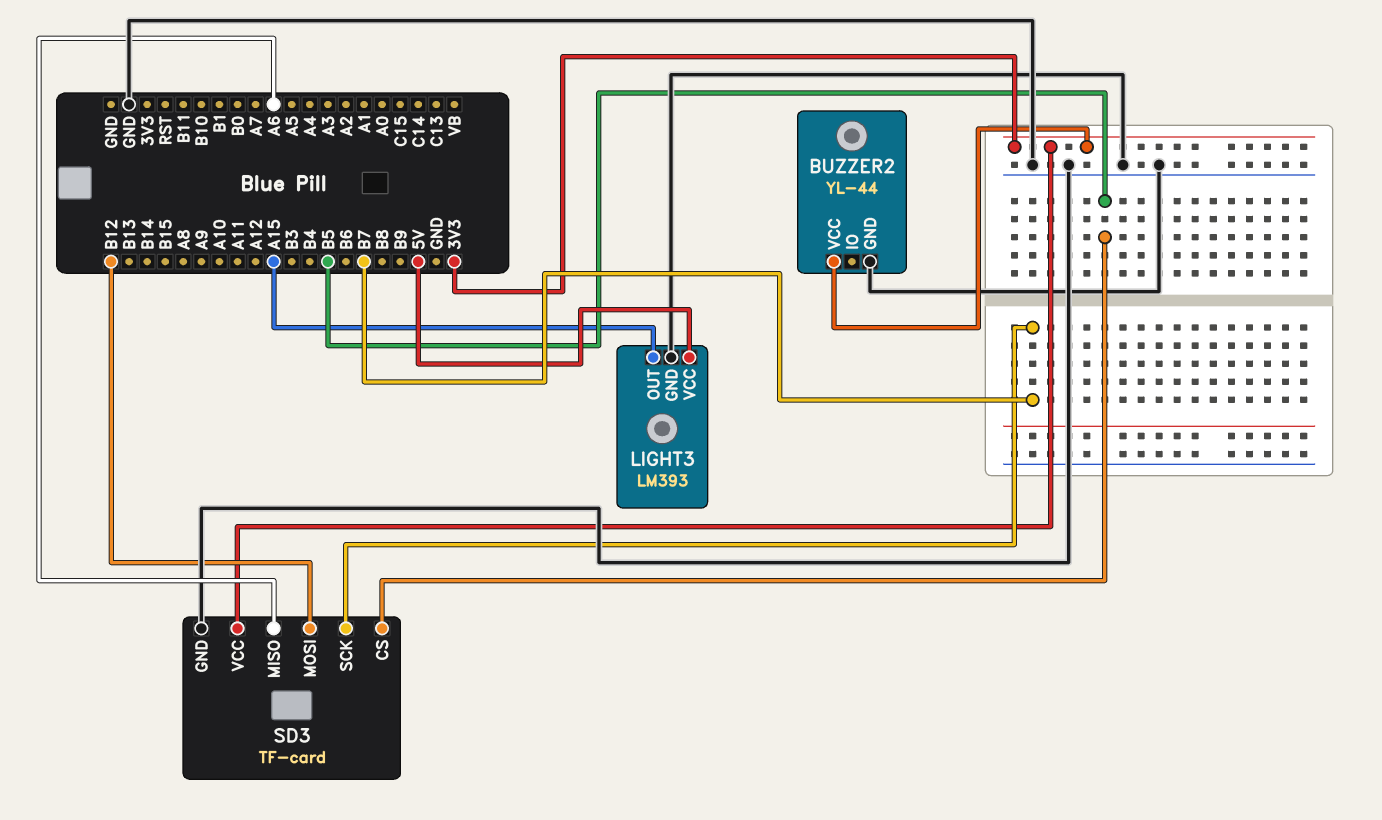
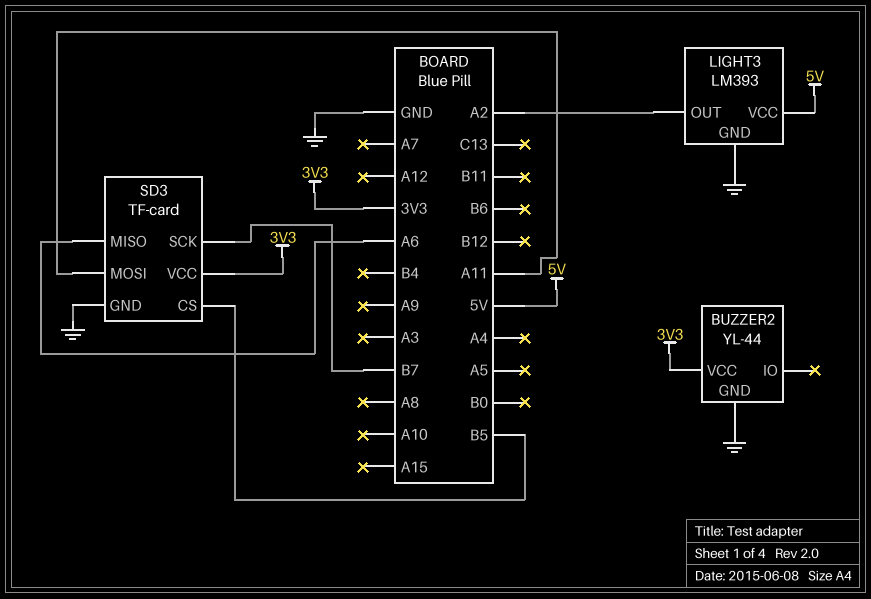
LIGHT3 pin OUT: A15 -> A2
SD3 pin MOSI: B12 -> A11

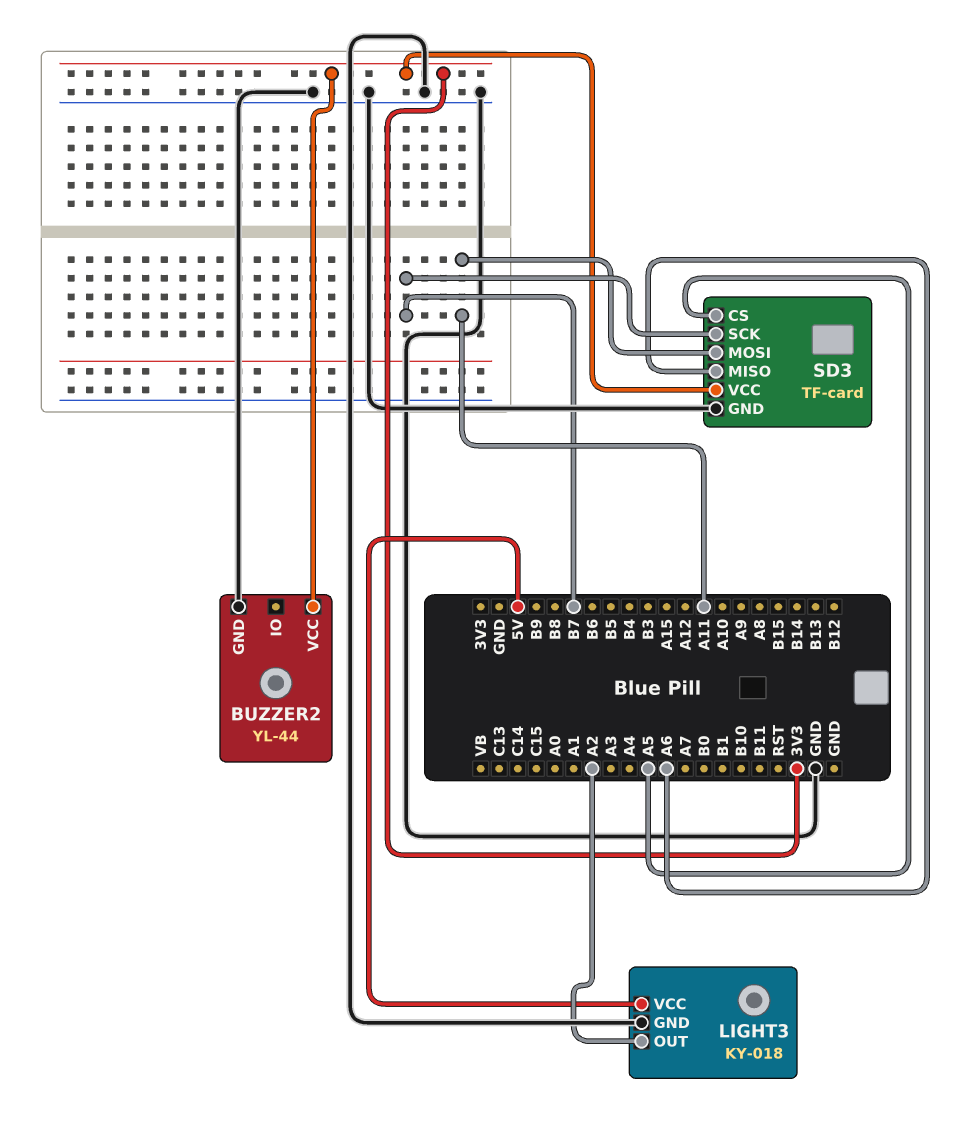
LIGHT3: LM393 -> KY-018
SD3 pin CS: B5 -> A5

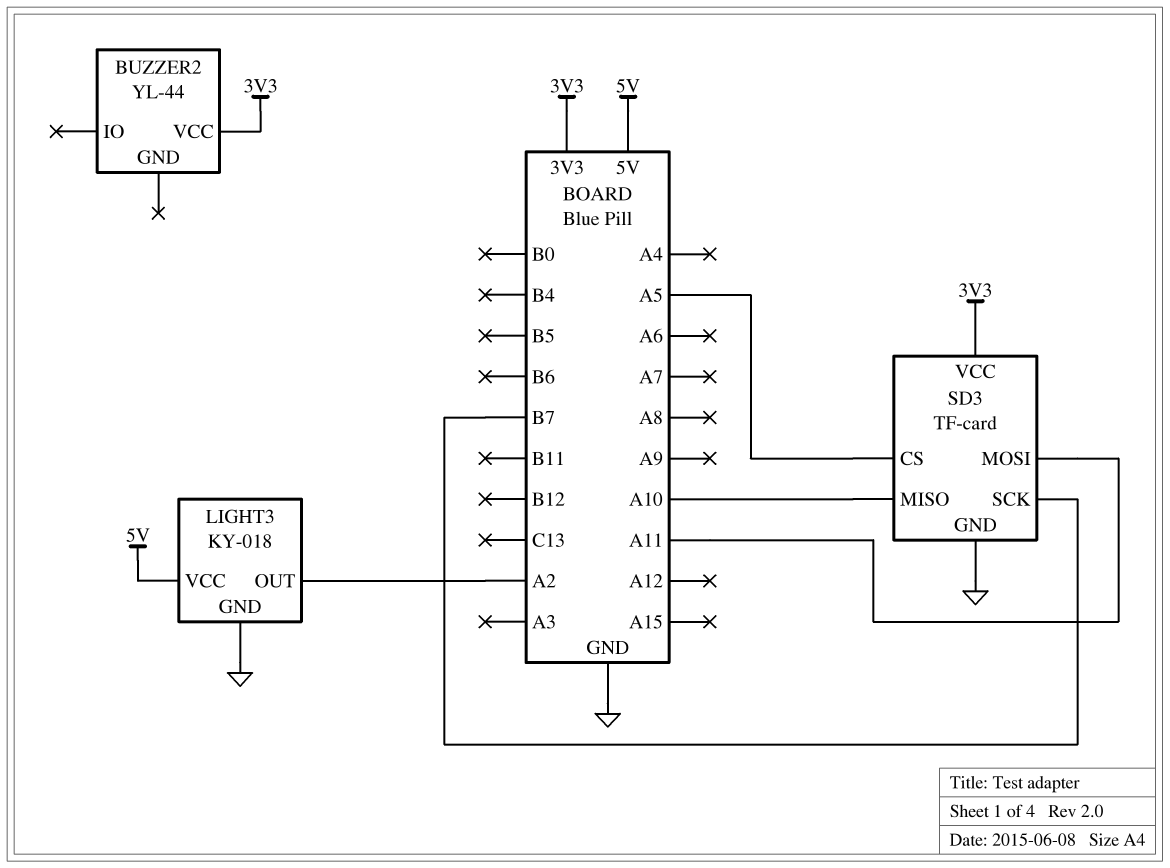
BUZZER2 pin GND: GND -> none
SD3 pin MISO: A6 -> A10

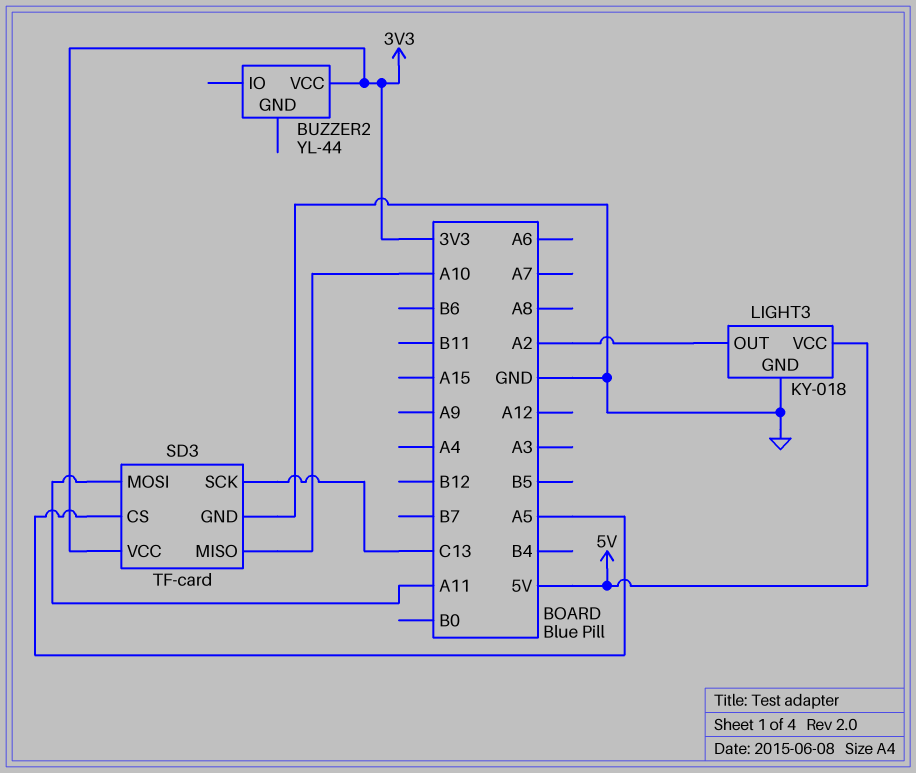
SD3 pin SCK: B7 -> C13

